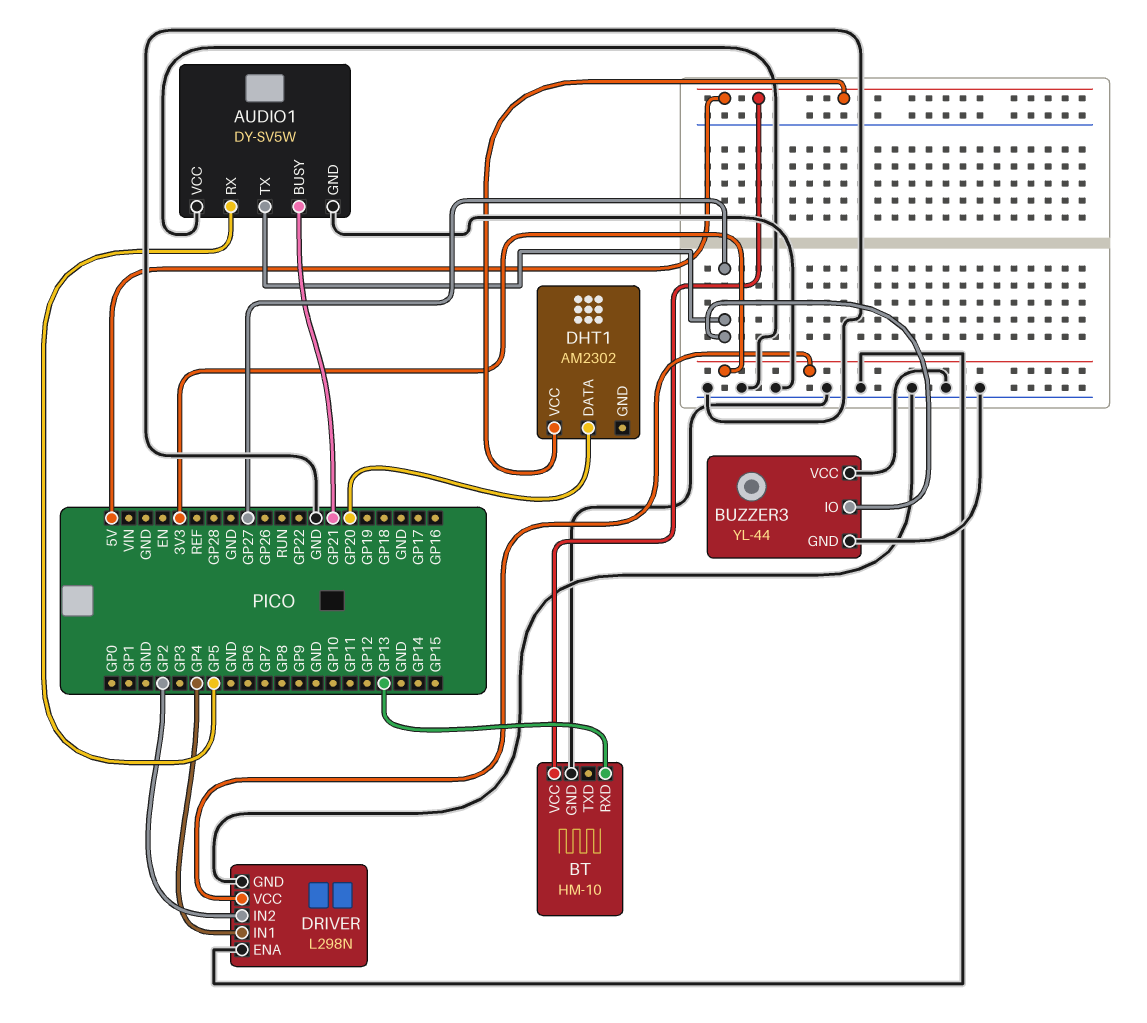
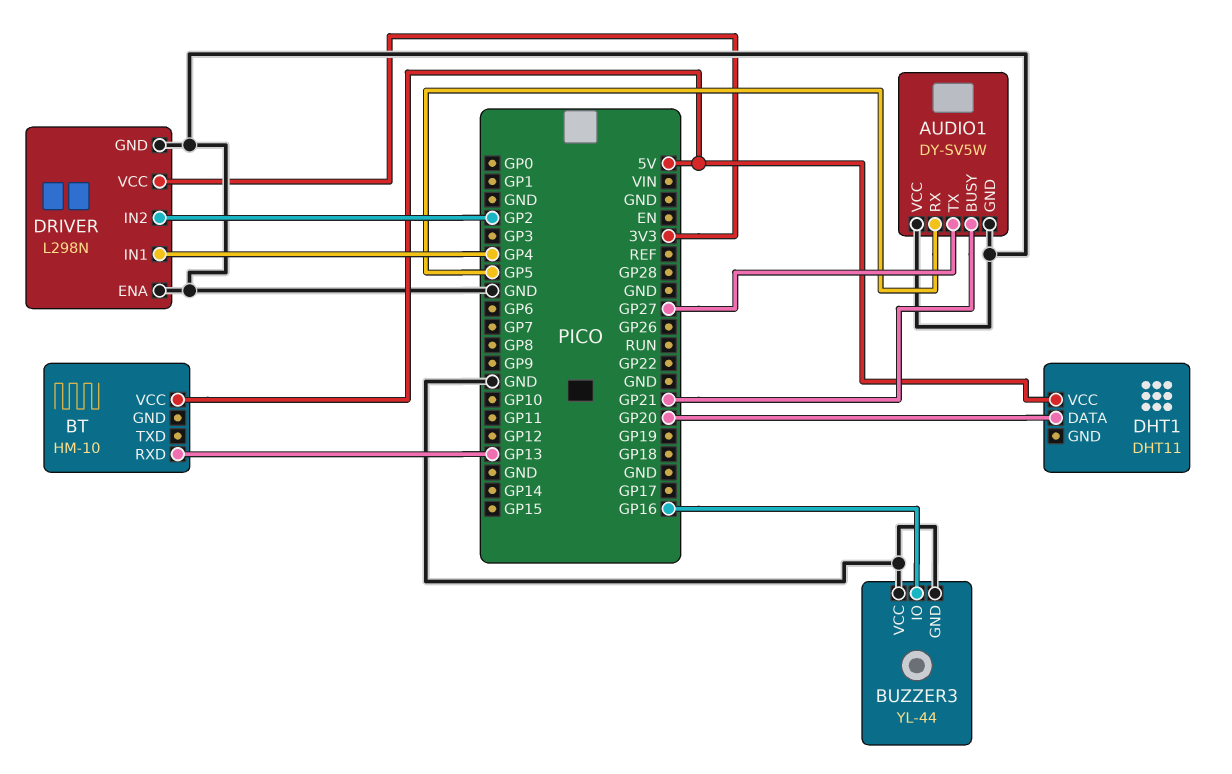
BT pin GND: GND -> none
BUZZER3 pin IO: GP27 -> GP16
DHT1: AM2302 -> DHT11

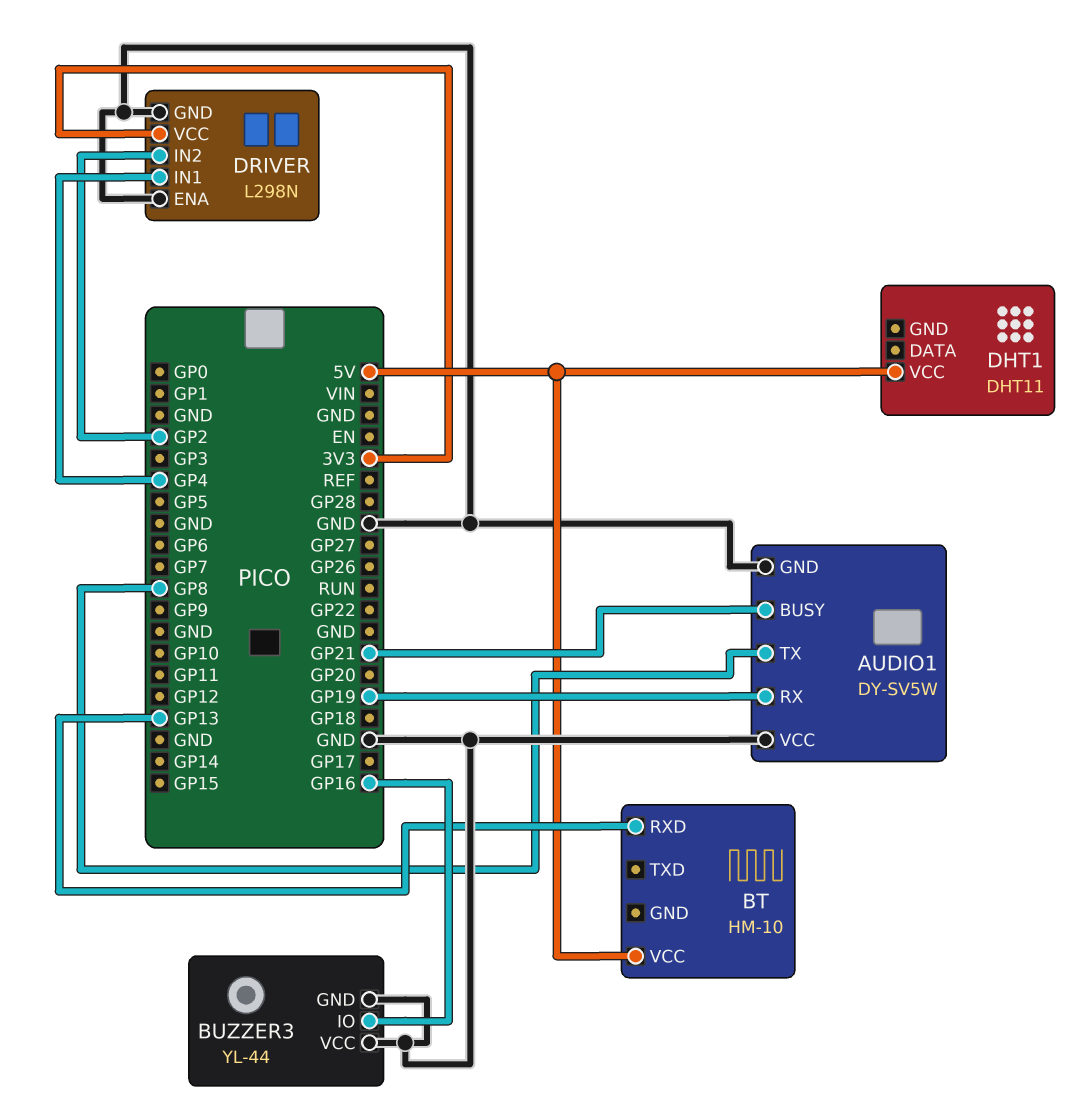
AUDIO1 pin RX: GP5 -> GP19
AUDIO1 pin TX: GP27 -> GP8
DHT1 pin DATA: GP20 -> none

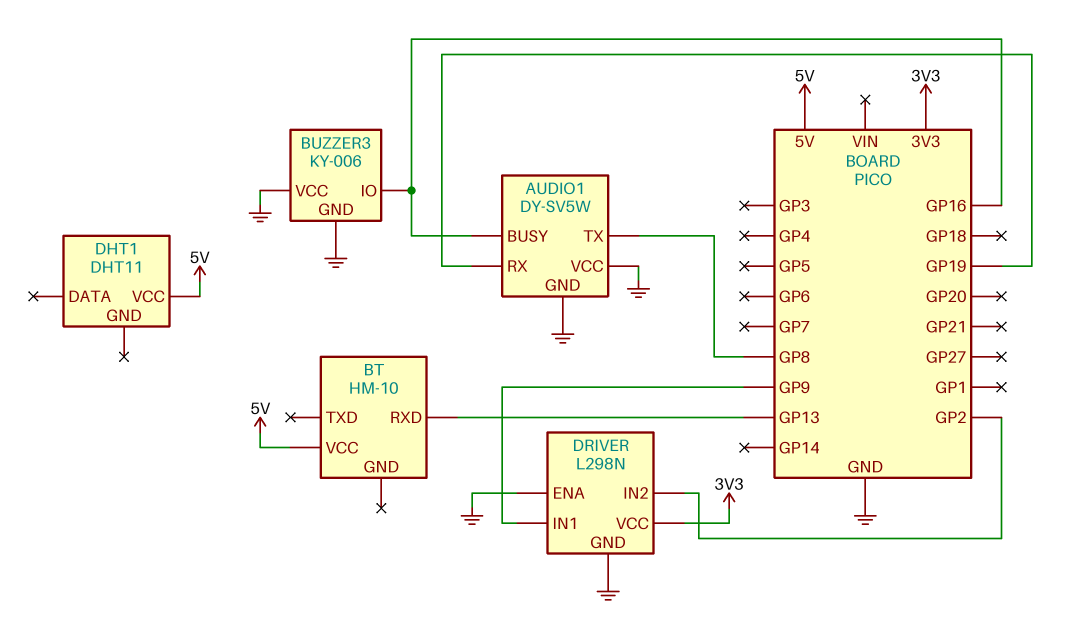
AUDIO1 pin BUSY: GP21 -> GP16
BUZZER3: YL-44 -> KY-006
DRIVER pin IN1: GP4 -> GP9

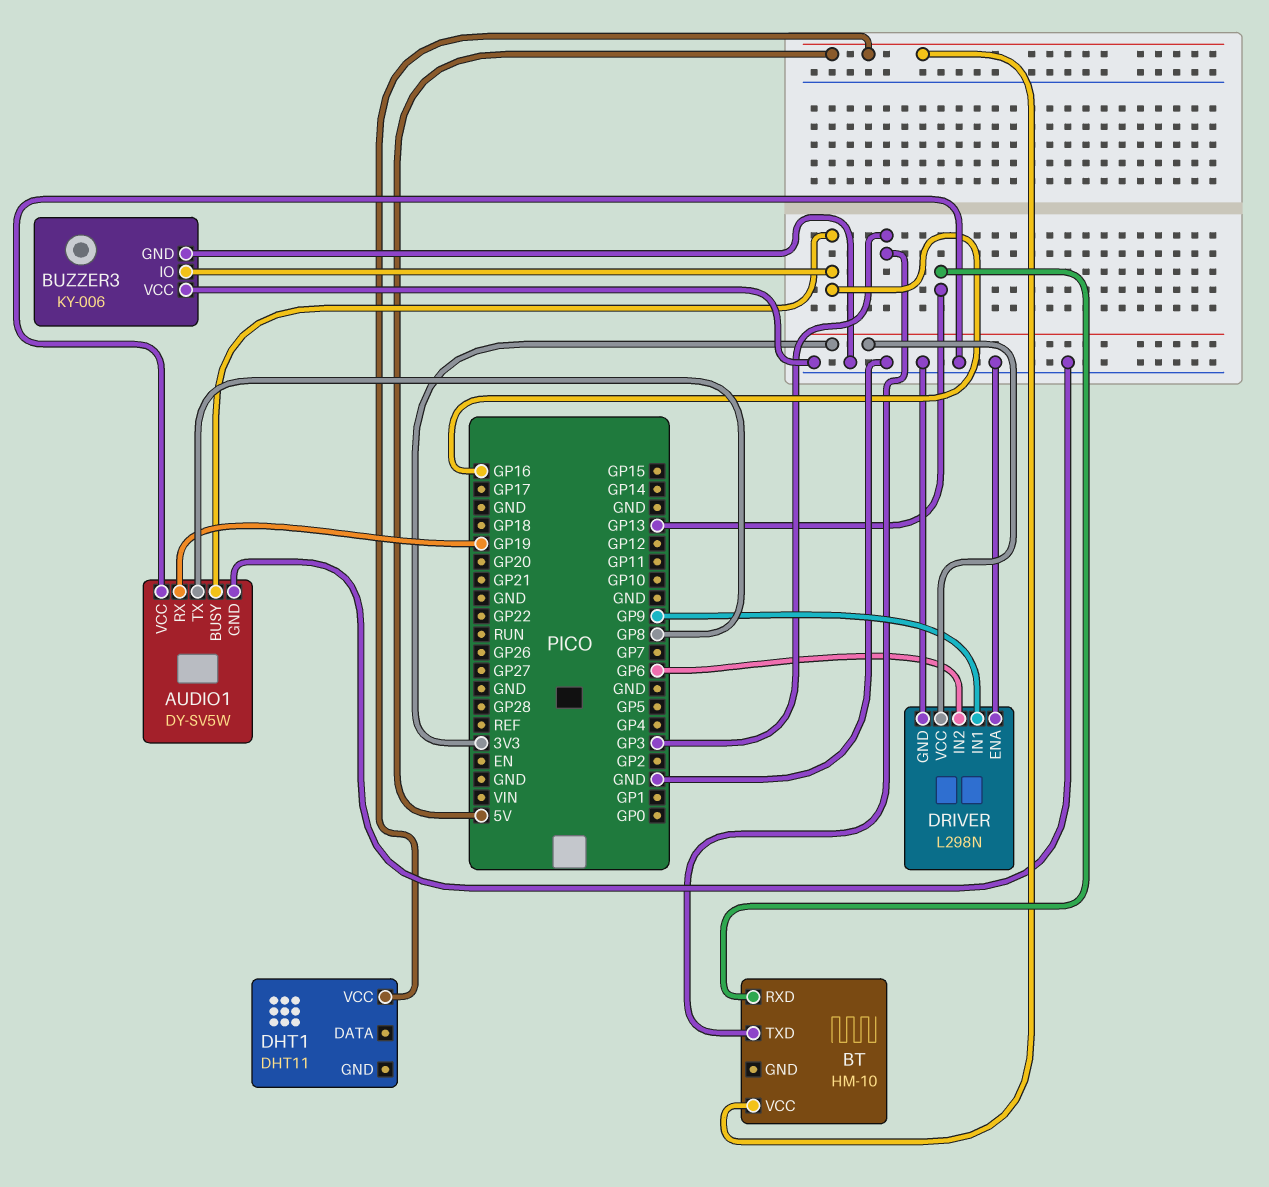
BT pin TXD: none -> GP3
DRIVER pin IN2: GP2 -> GP6

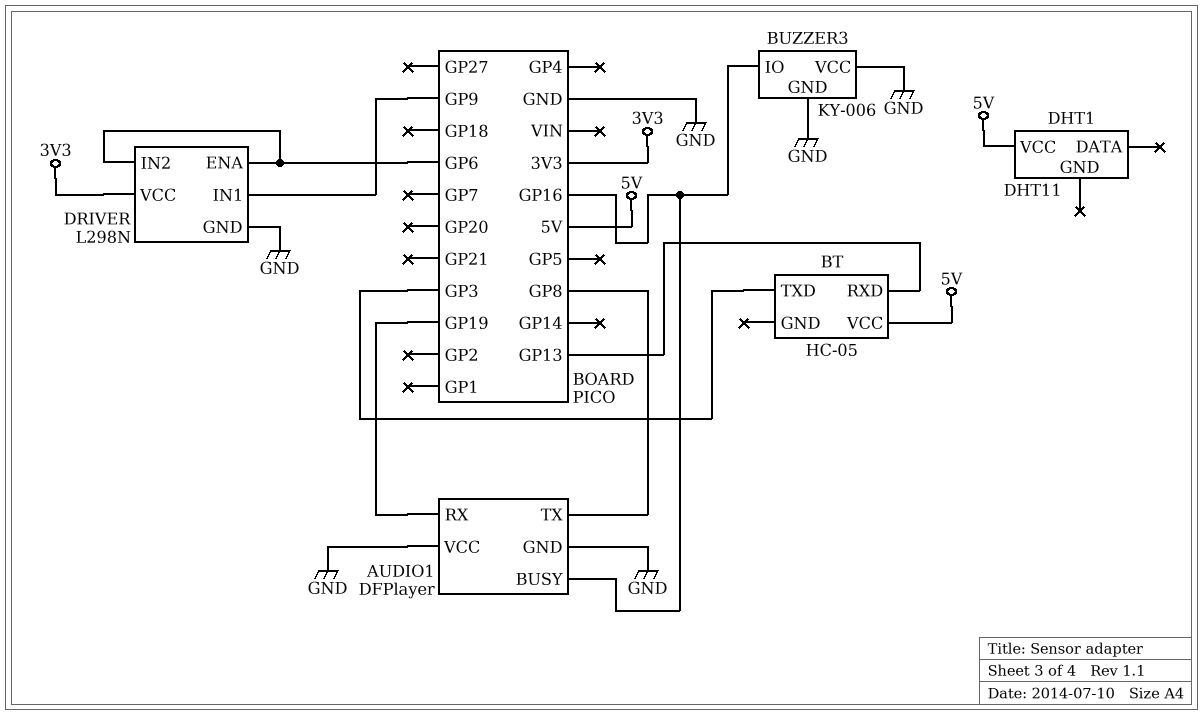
AUDIO1: DY-SV5W -> DFPlayer
BT: HM-10 -> HC-05
DRIVER pin ENA: GND -> GP6

